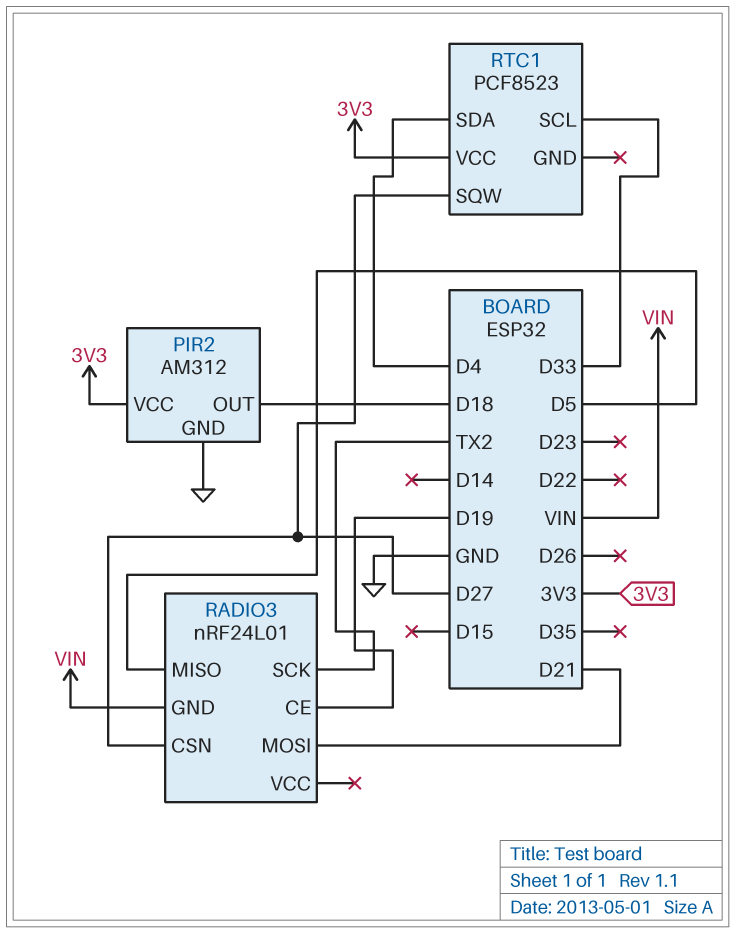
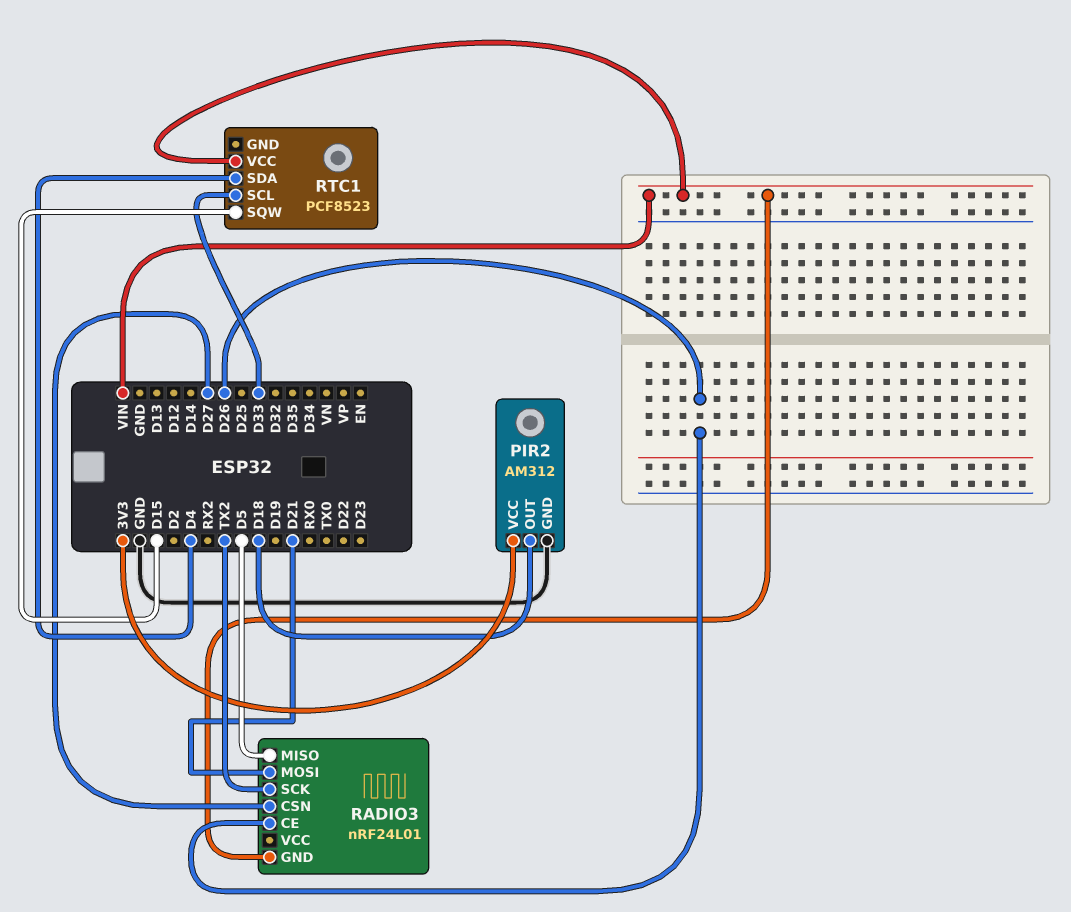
RADIO3 pin CE: D19 -> D26
RTC1 pin SQW: D27 -> D15
RTC1 pin VCC: 3V3 -> VIN

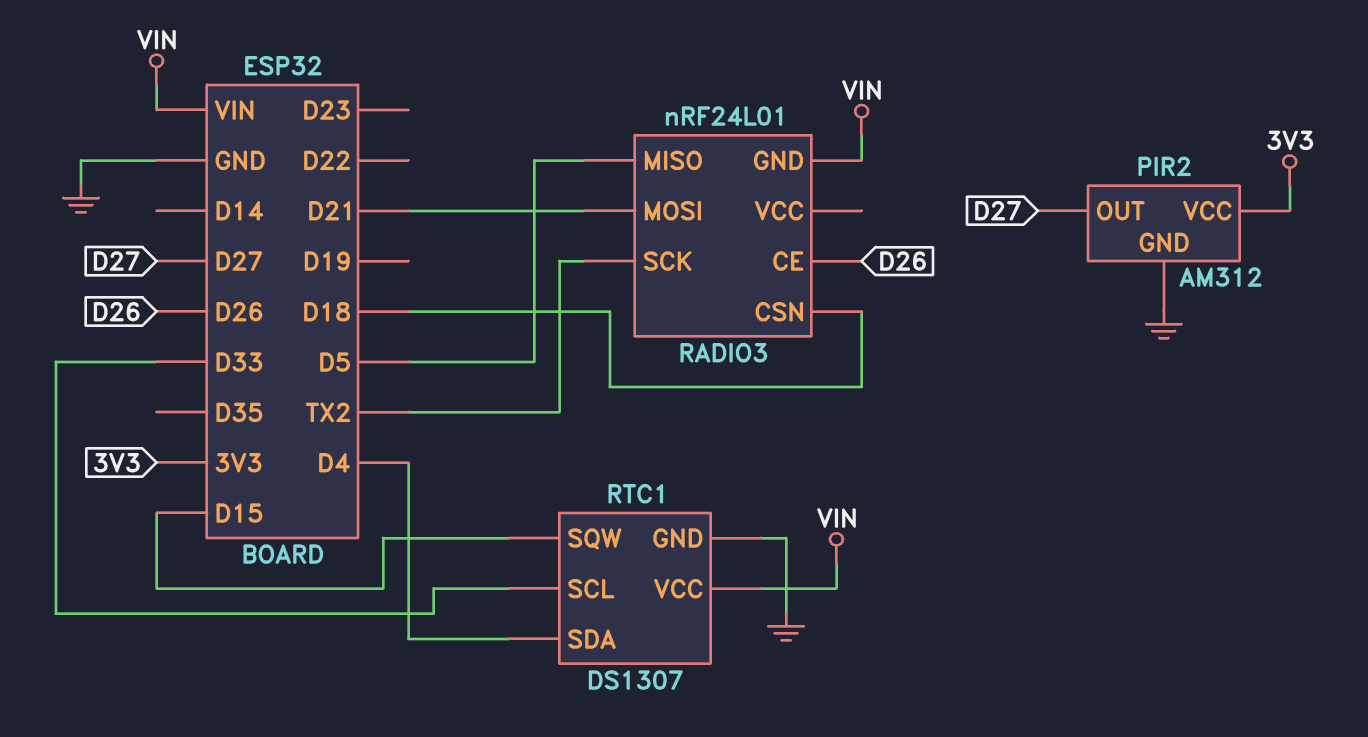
PIR2 pin OUT: D18 -> D27
RADIO3 pin CSN: D27 -> D18
RTC1: PCF8523 -> DS1307
RTC1 pin GND: none -> GND

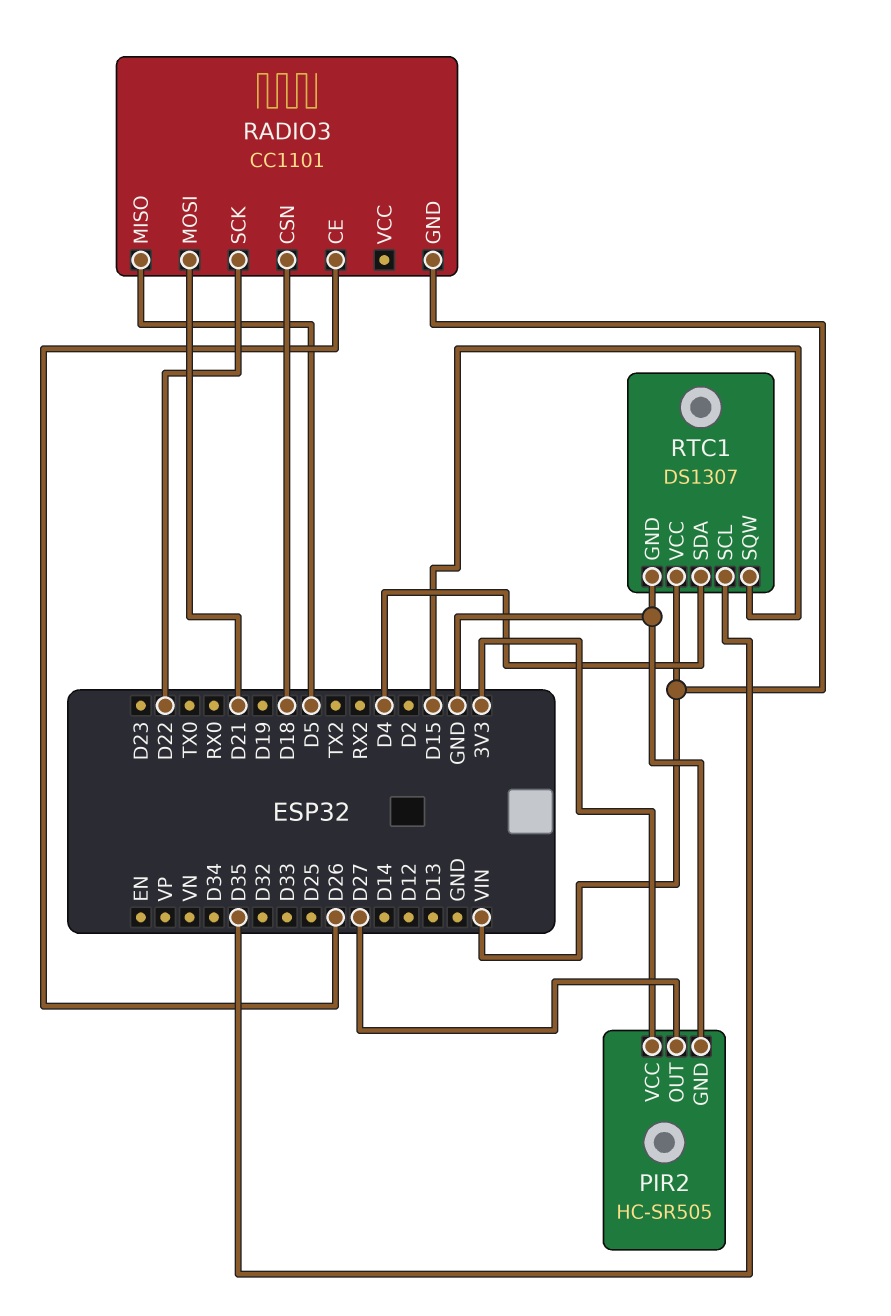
PIR2: AM312 -> HC-SR505
RADIO3: nRF24L01 -> CC1101
RADIO3 pin SCK: TX2 -> D22
RTC1 pin SCL: D33 -> D35

